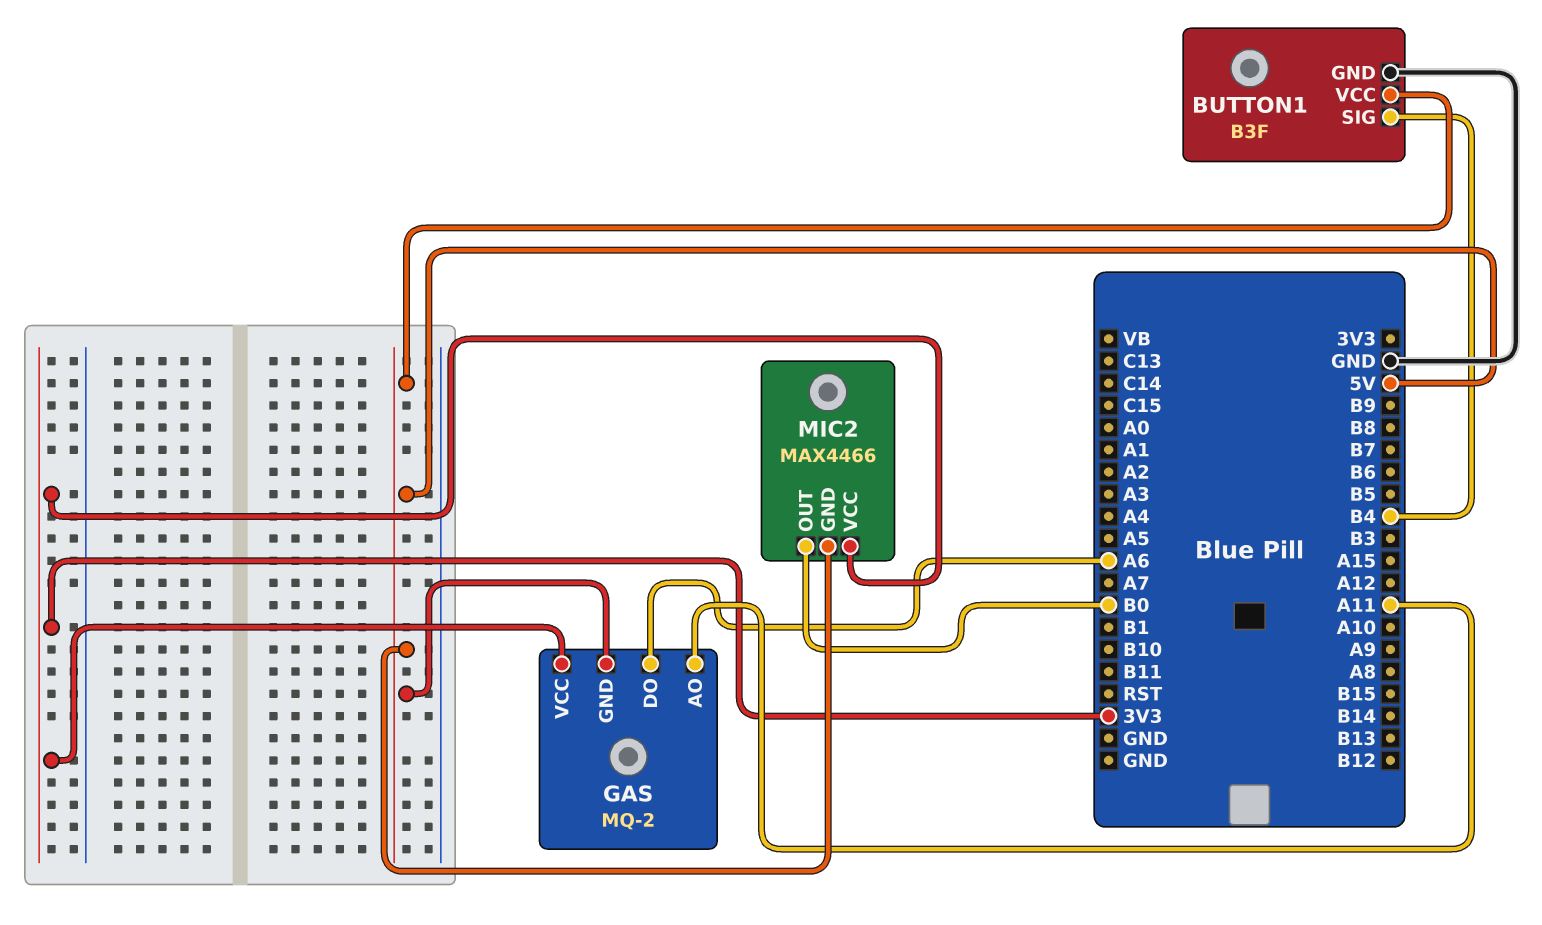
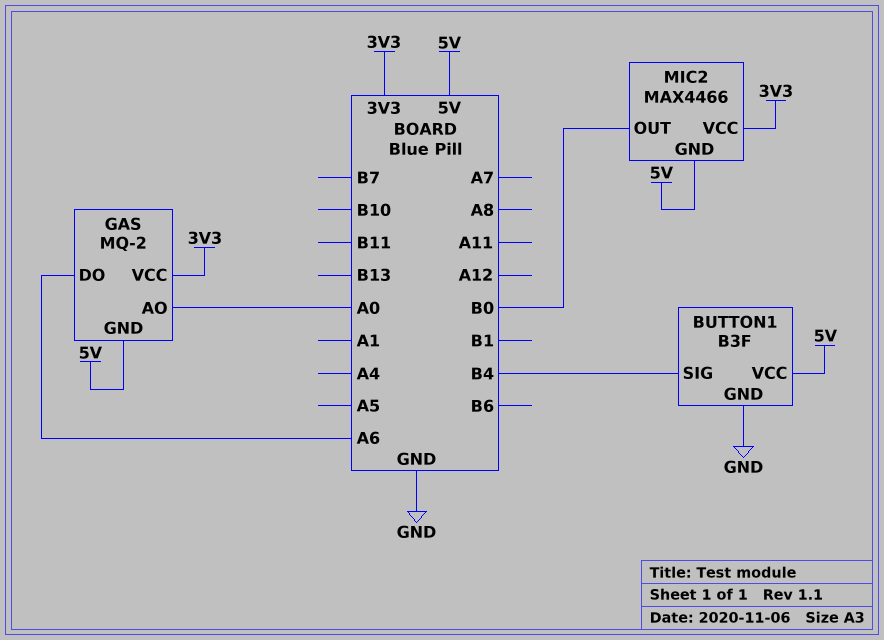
GAS pin AO: A11 -> A0

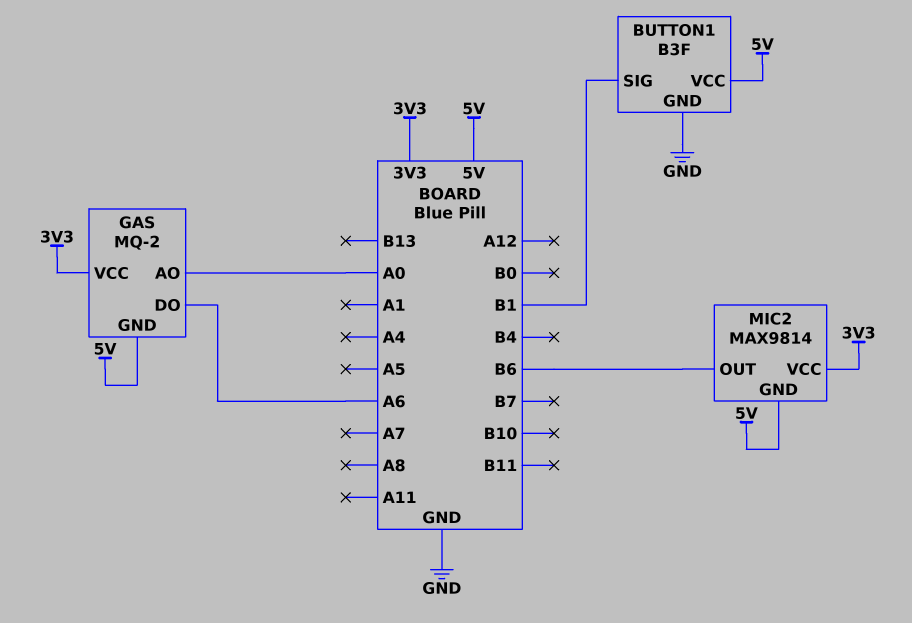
BUTTON1 pin SIG: B4 -> B1
MIC2: MAX4466 -> MAX9814
MIC2 pin OUT: B0 -> B6

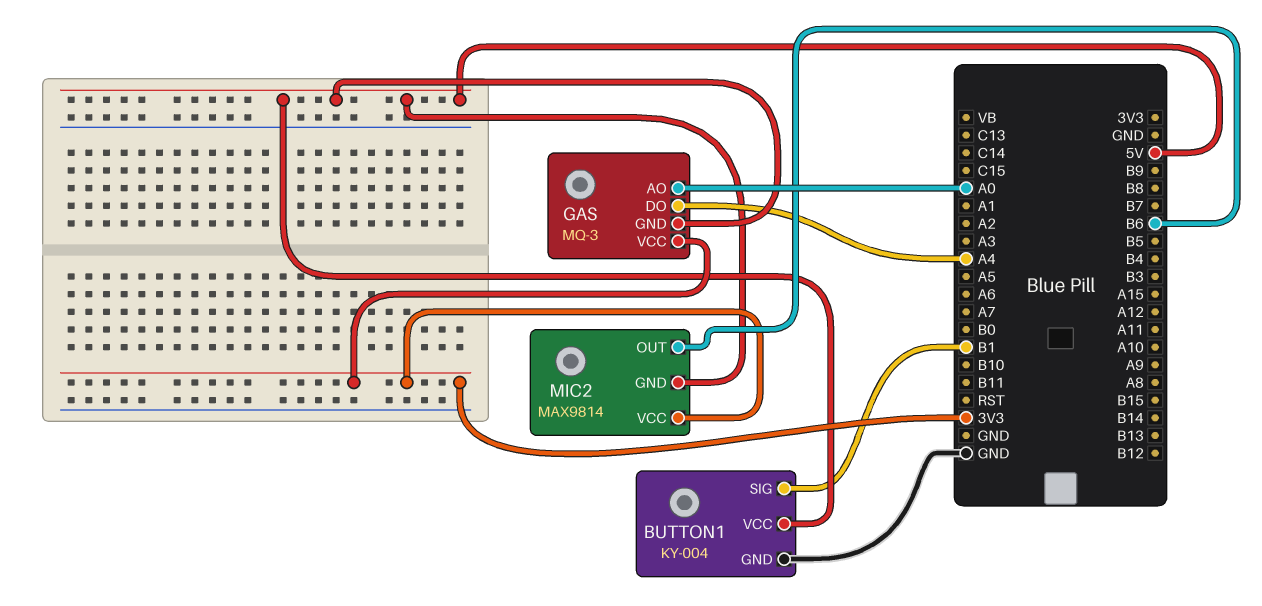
BUTTON1: B3F -> KY-004
GAS: MQ-2 -> MQ-3
GAS pin DO: A6 -> A4

